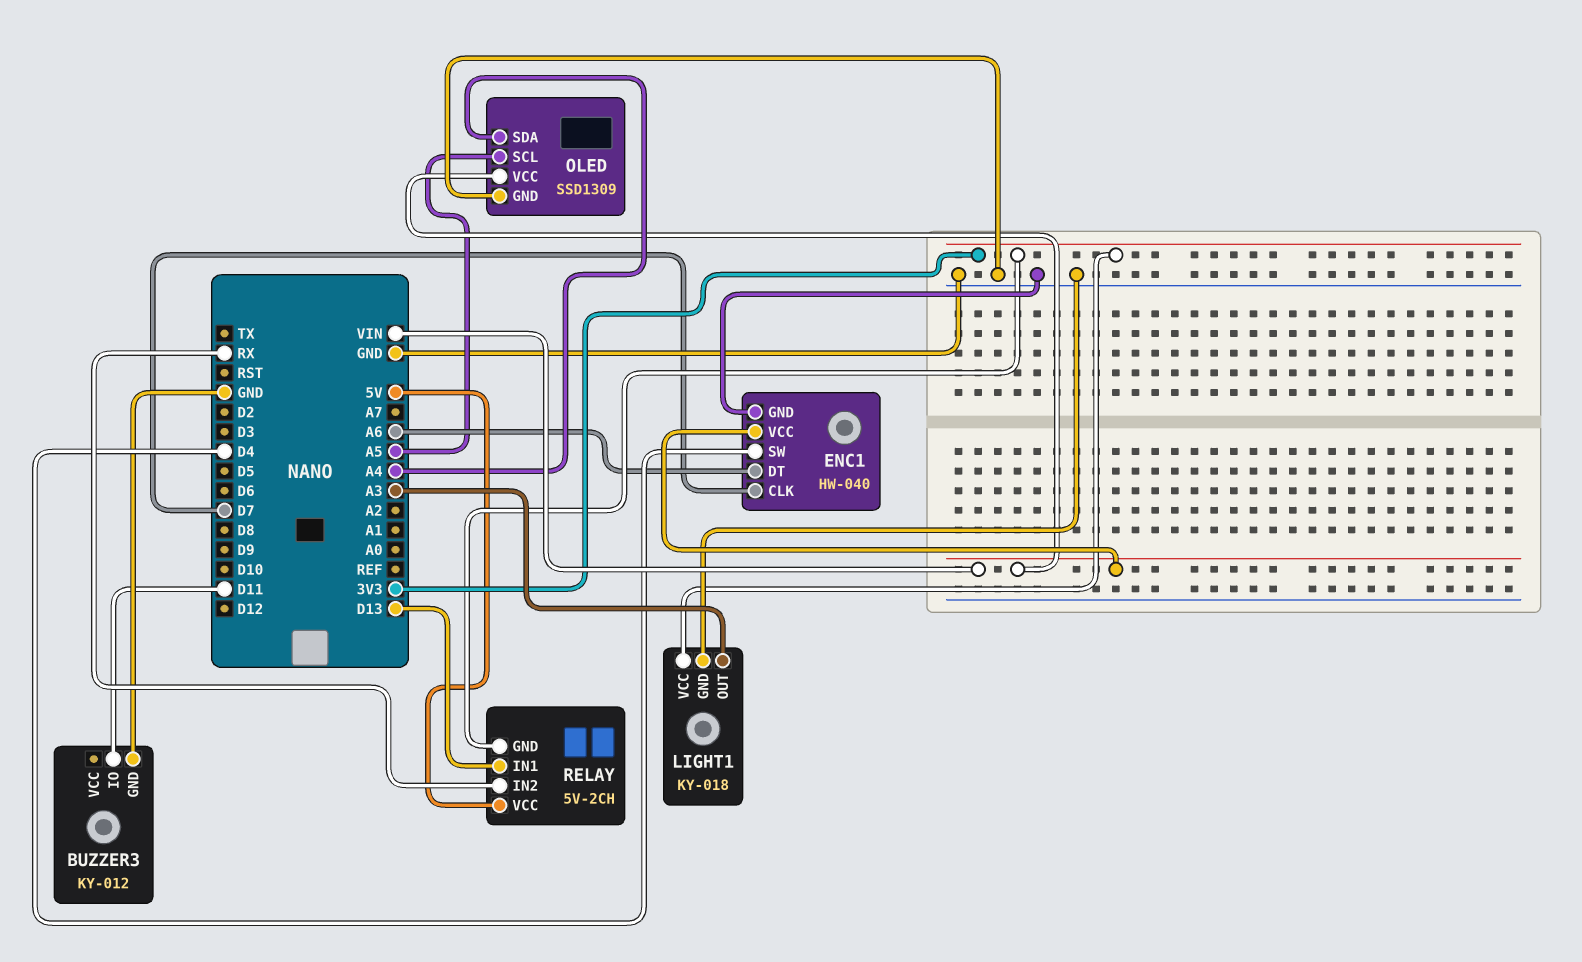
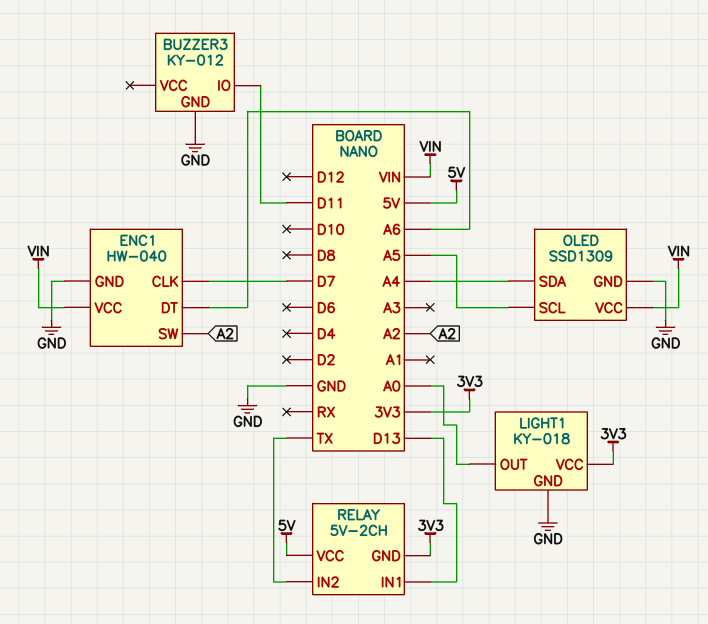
ENC1 pin SW: D4 -> A2
LIGHT1 pin OUT: A3 -> A0
RELAY pin IN2: RX -> TX

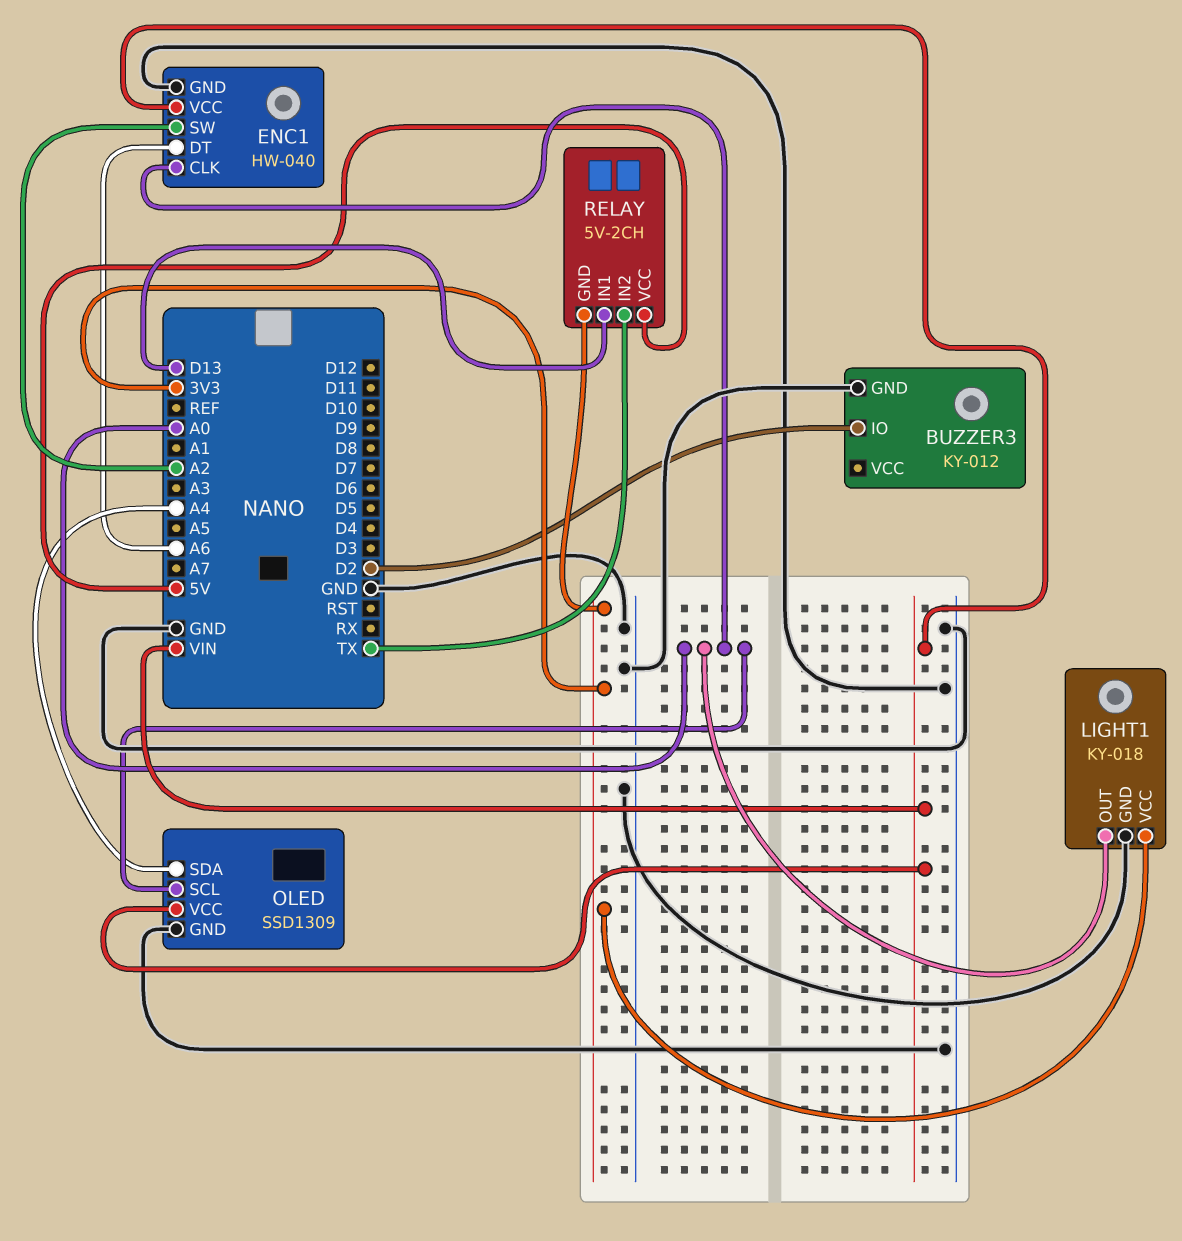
BUZZER3 pin IO: D11 -> D2
ENC1 pin CLK: D7 -> A0
OLED pin SCL: A5 -> A0

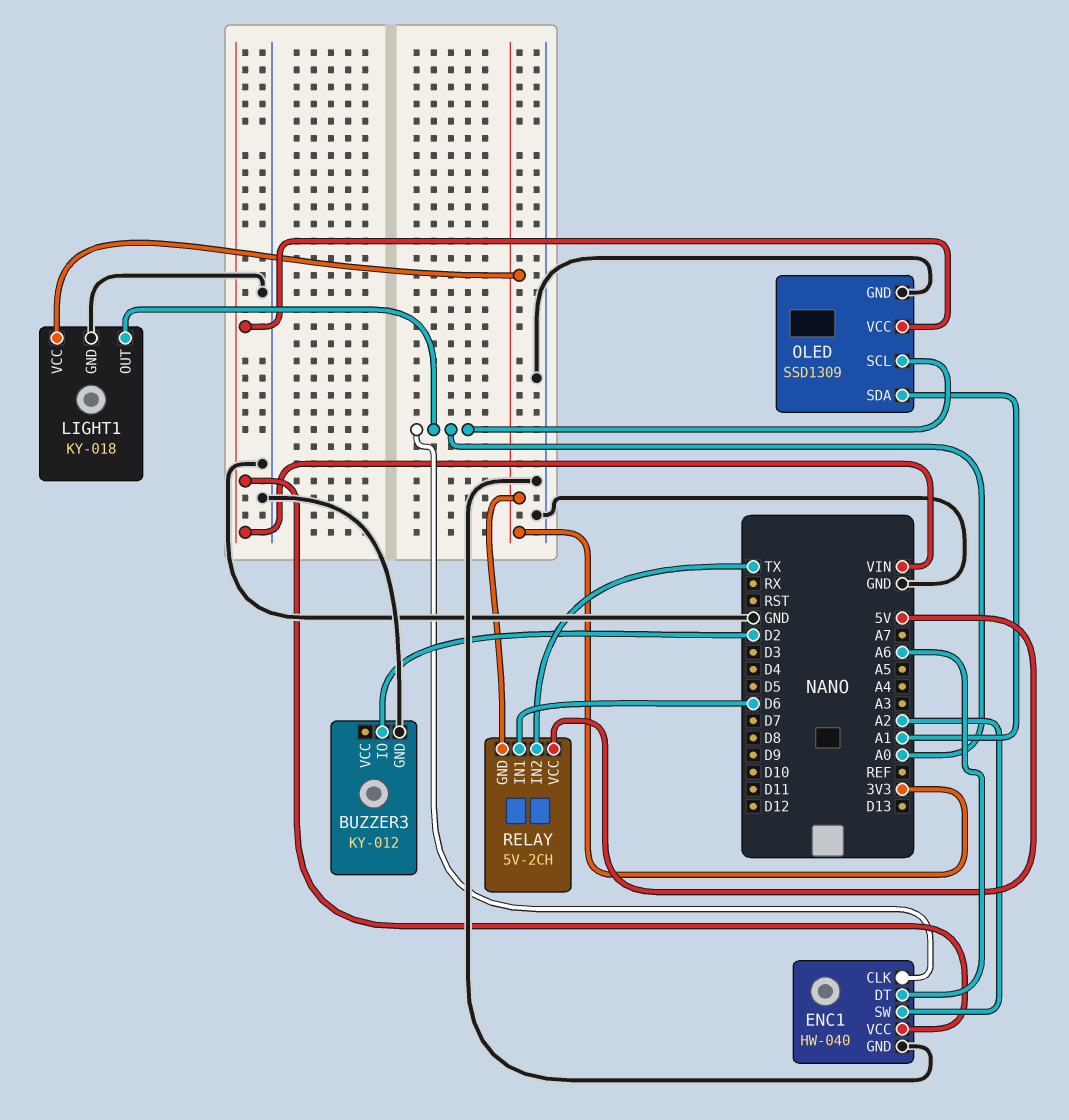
OLED pin SDA: A4 -> A1
RELAY pin IN1: D13 -> D6

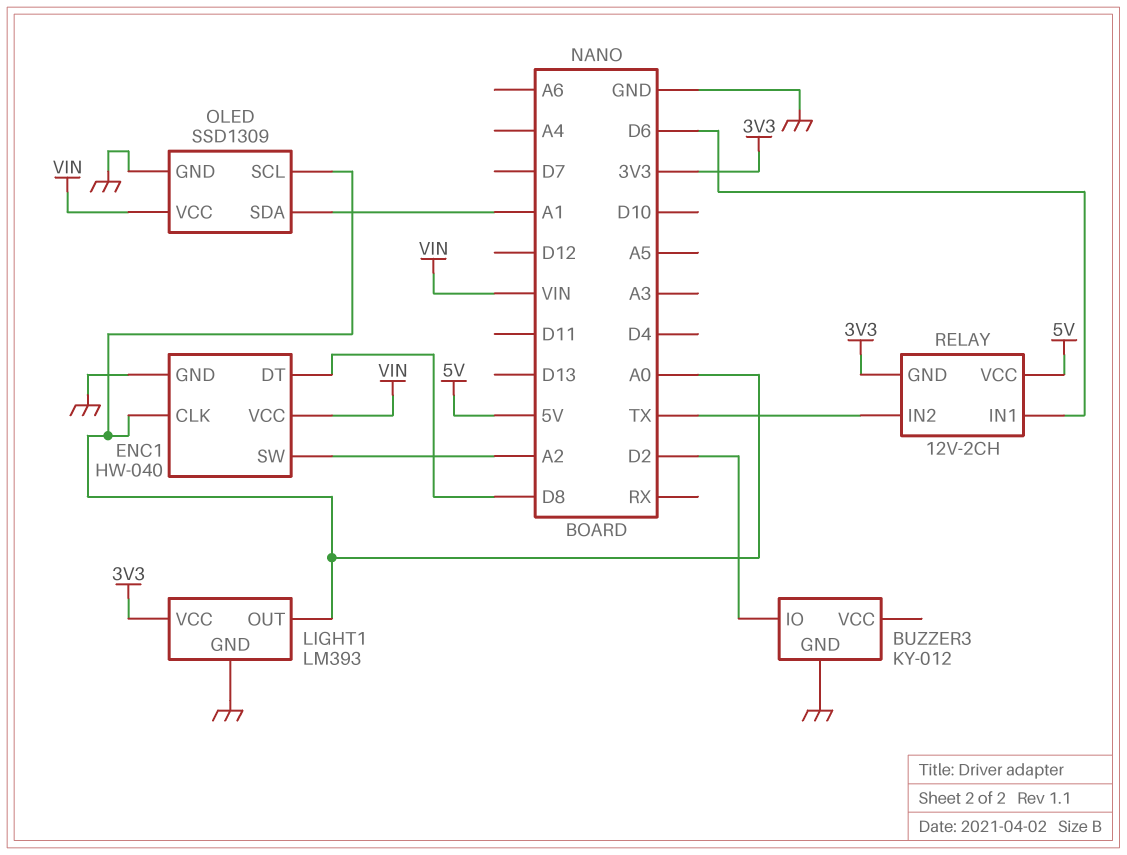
ENC1 pin DT: A6 -> D8
LIGHT1: KY-018 -> LM393
RELAY: 5V-2CH -> 12V-2CH

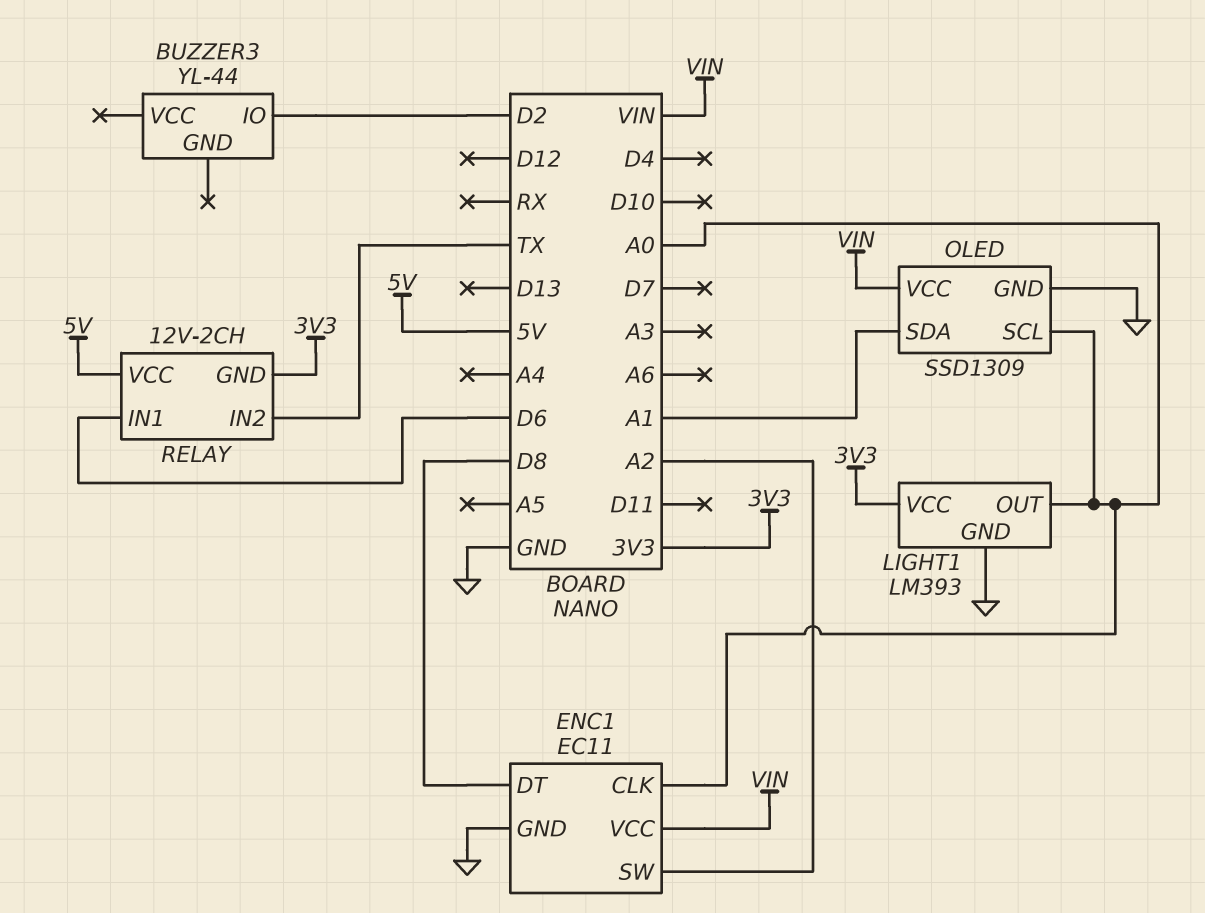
BUZZER3: KY-012 -> YL-44
BUZZER3 pin GND: GND -> none
ENC1: HW-040 -> EC11

